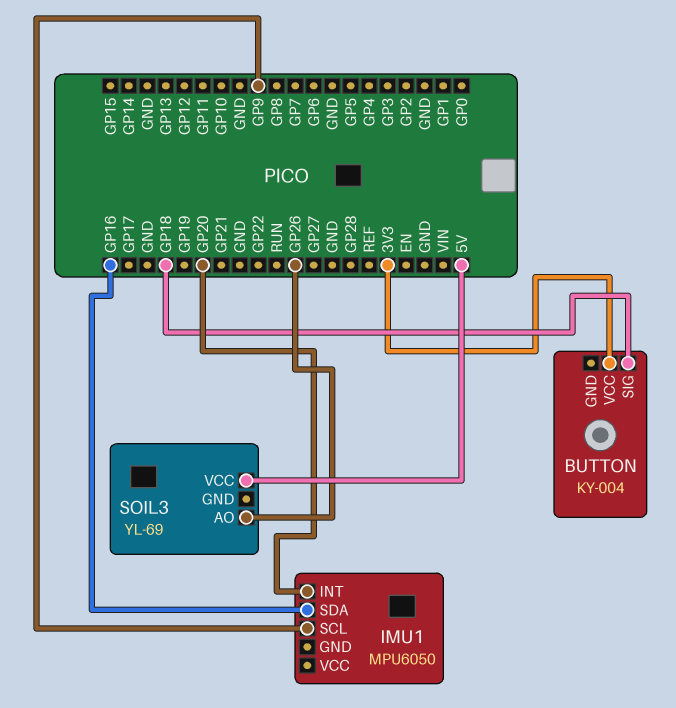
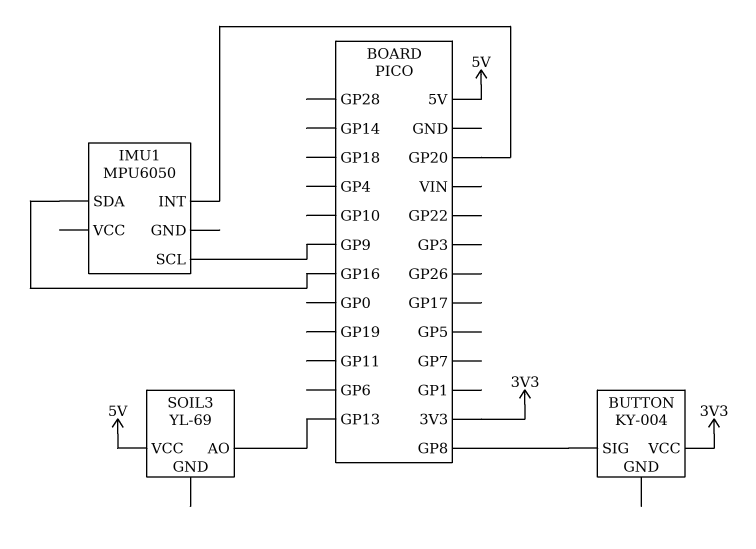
BUTTON pin SIG: GP18 -> GP8
SOIL3 pin AO: GP26 -> GP13

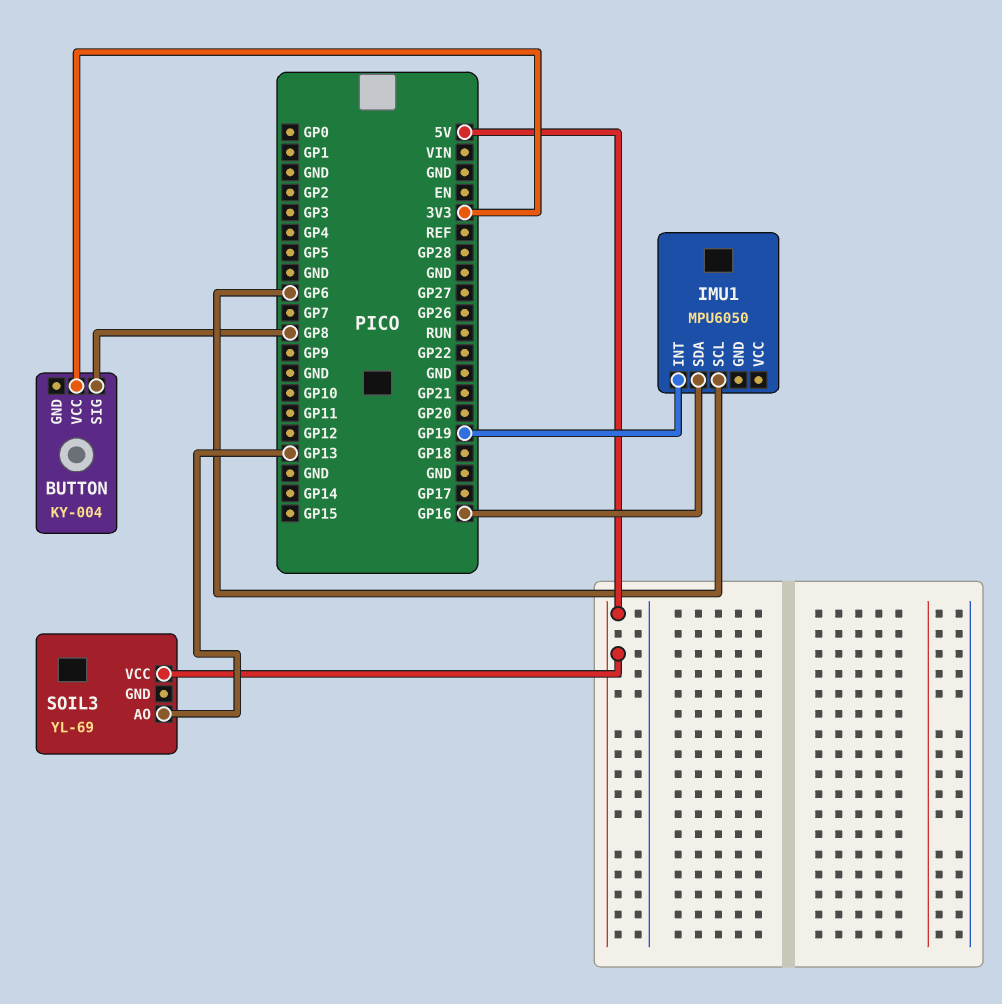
IMU1 pin INT: GP20 -> GP19
IMU1 pin SCL: GP9 -> GP6

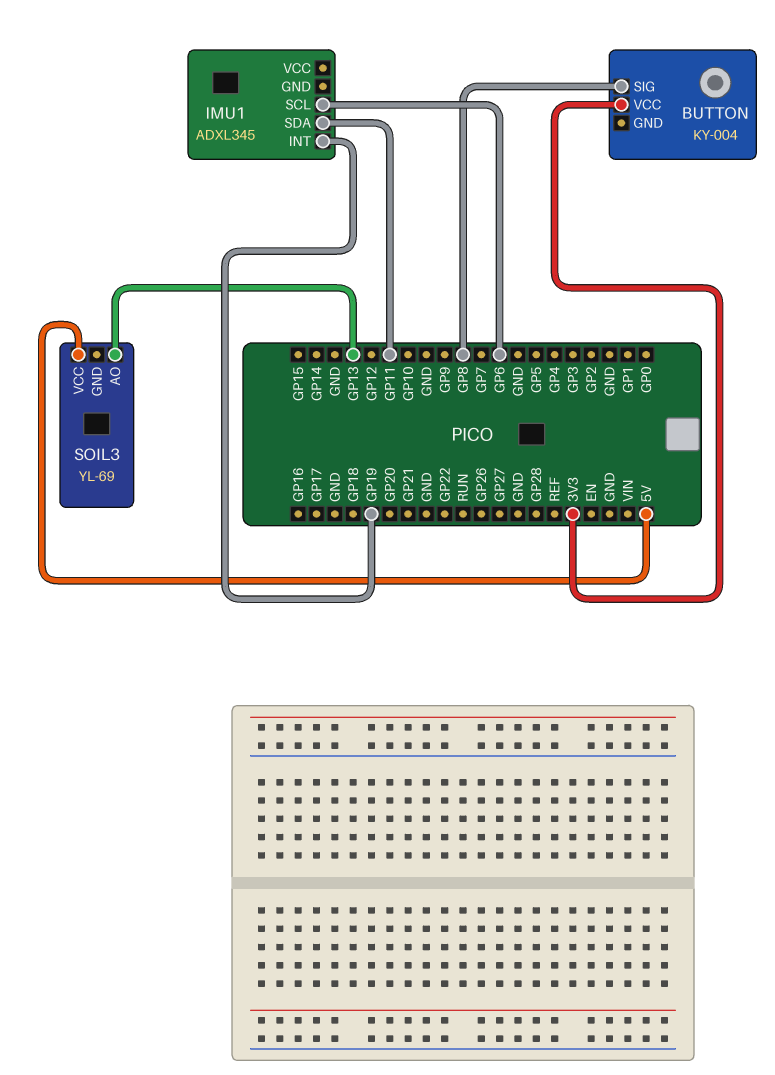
IMU1: MPU6050 -> ADXL345
IMU1 pin SDA: GP16 -> GP11

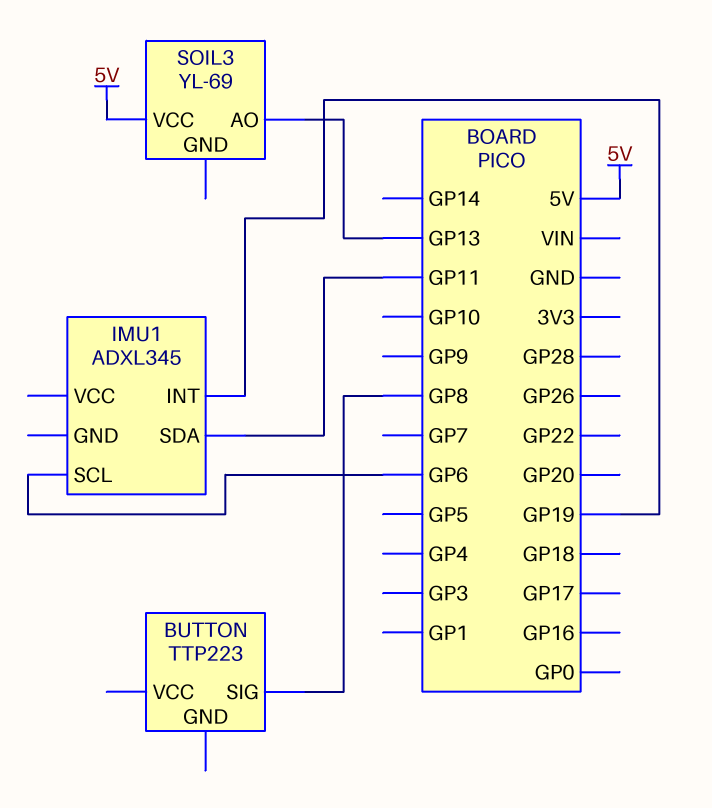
BUTTON: KY-004 -> TTP223
BUTTON pin VCC: 3V3 -> none

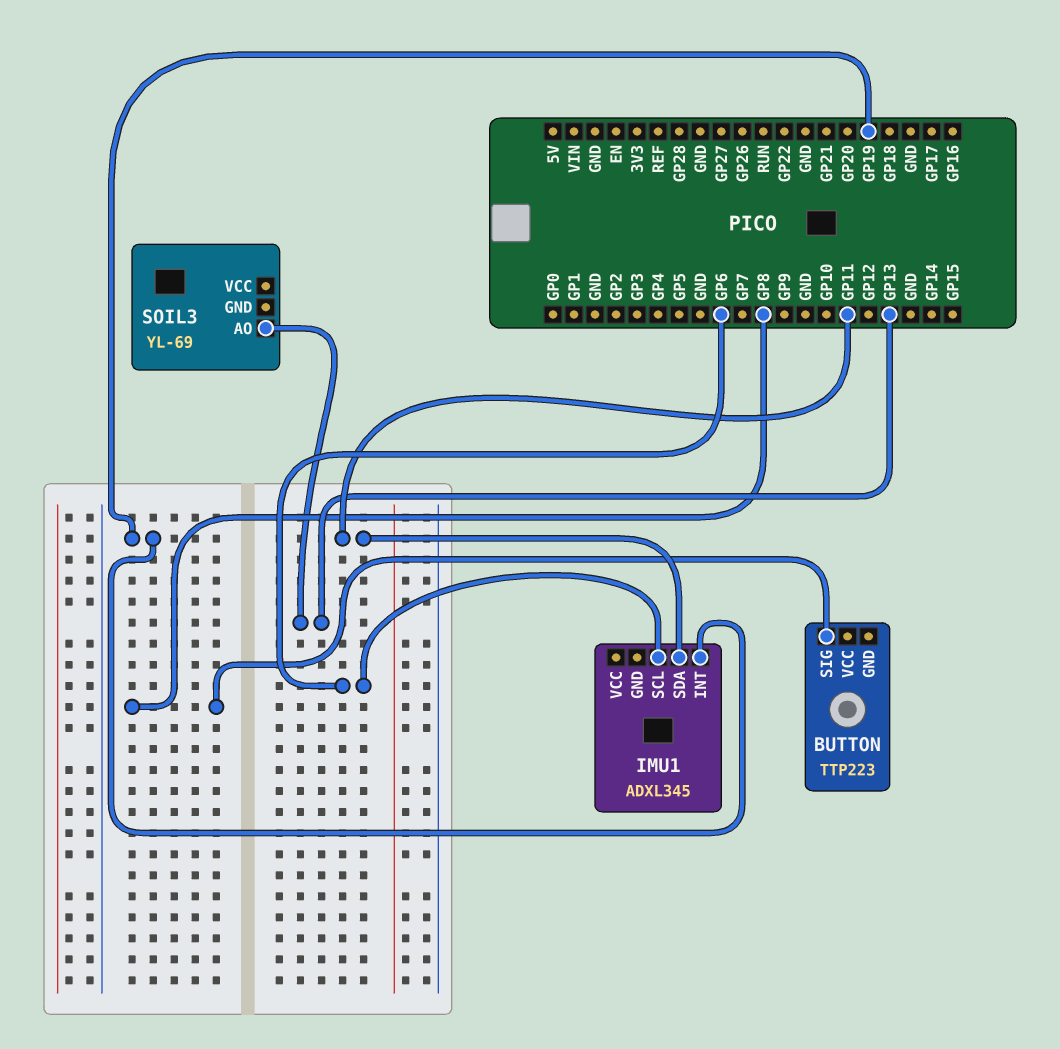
SOIL3 pin VCC: 5V -> none

